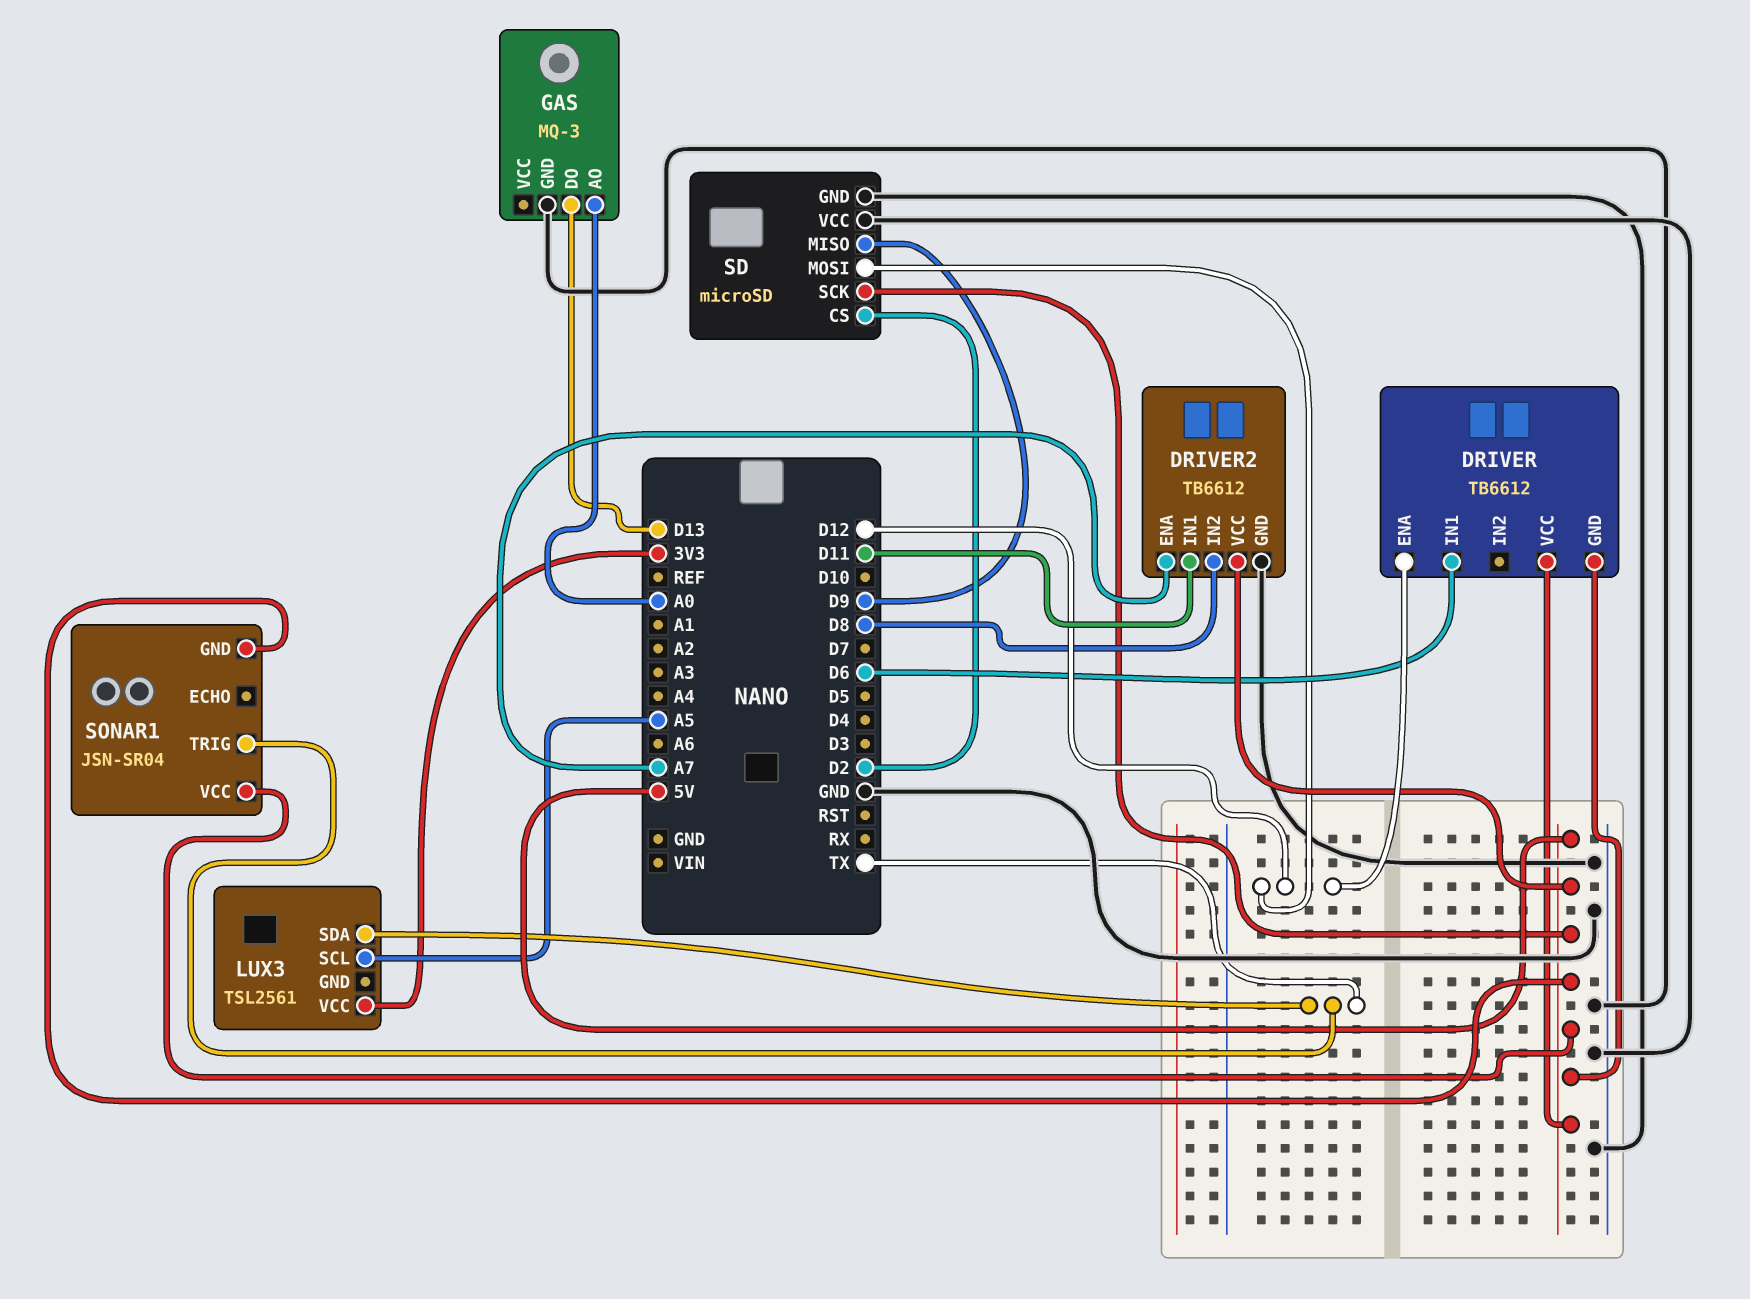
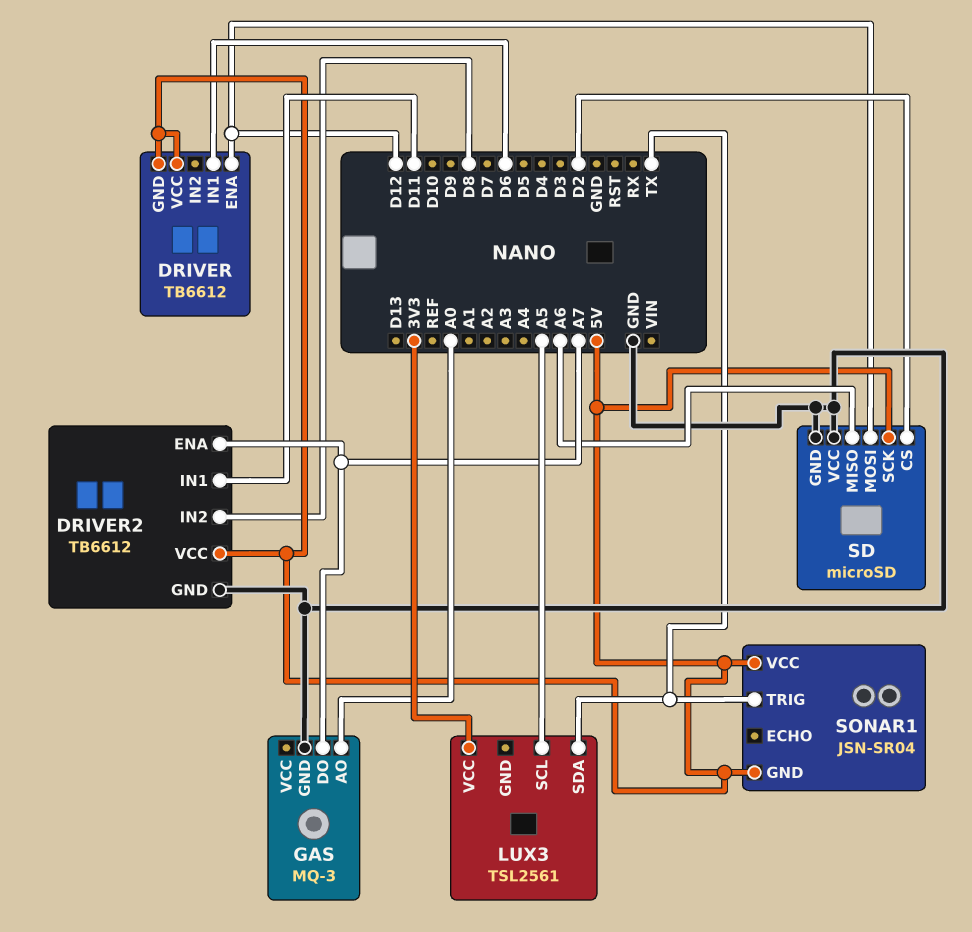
GAS pin DO: D13 -> A7
SD pin MISO: D9 -> A6

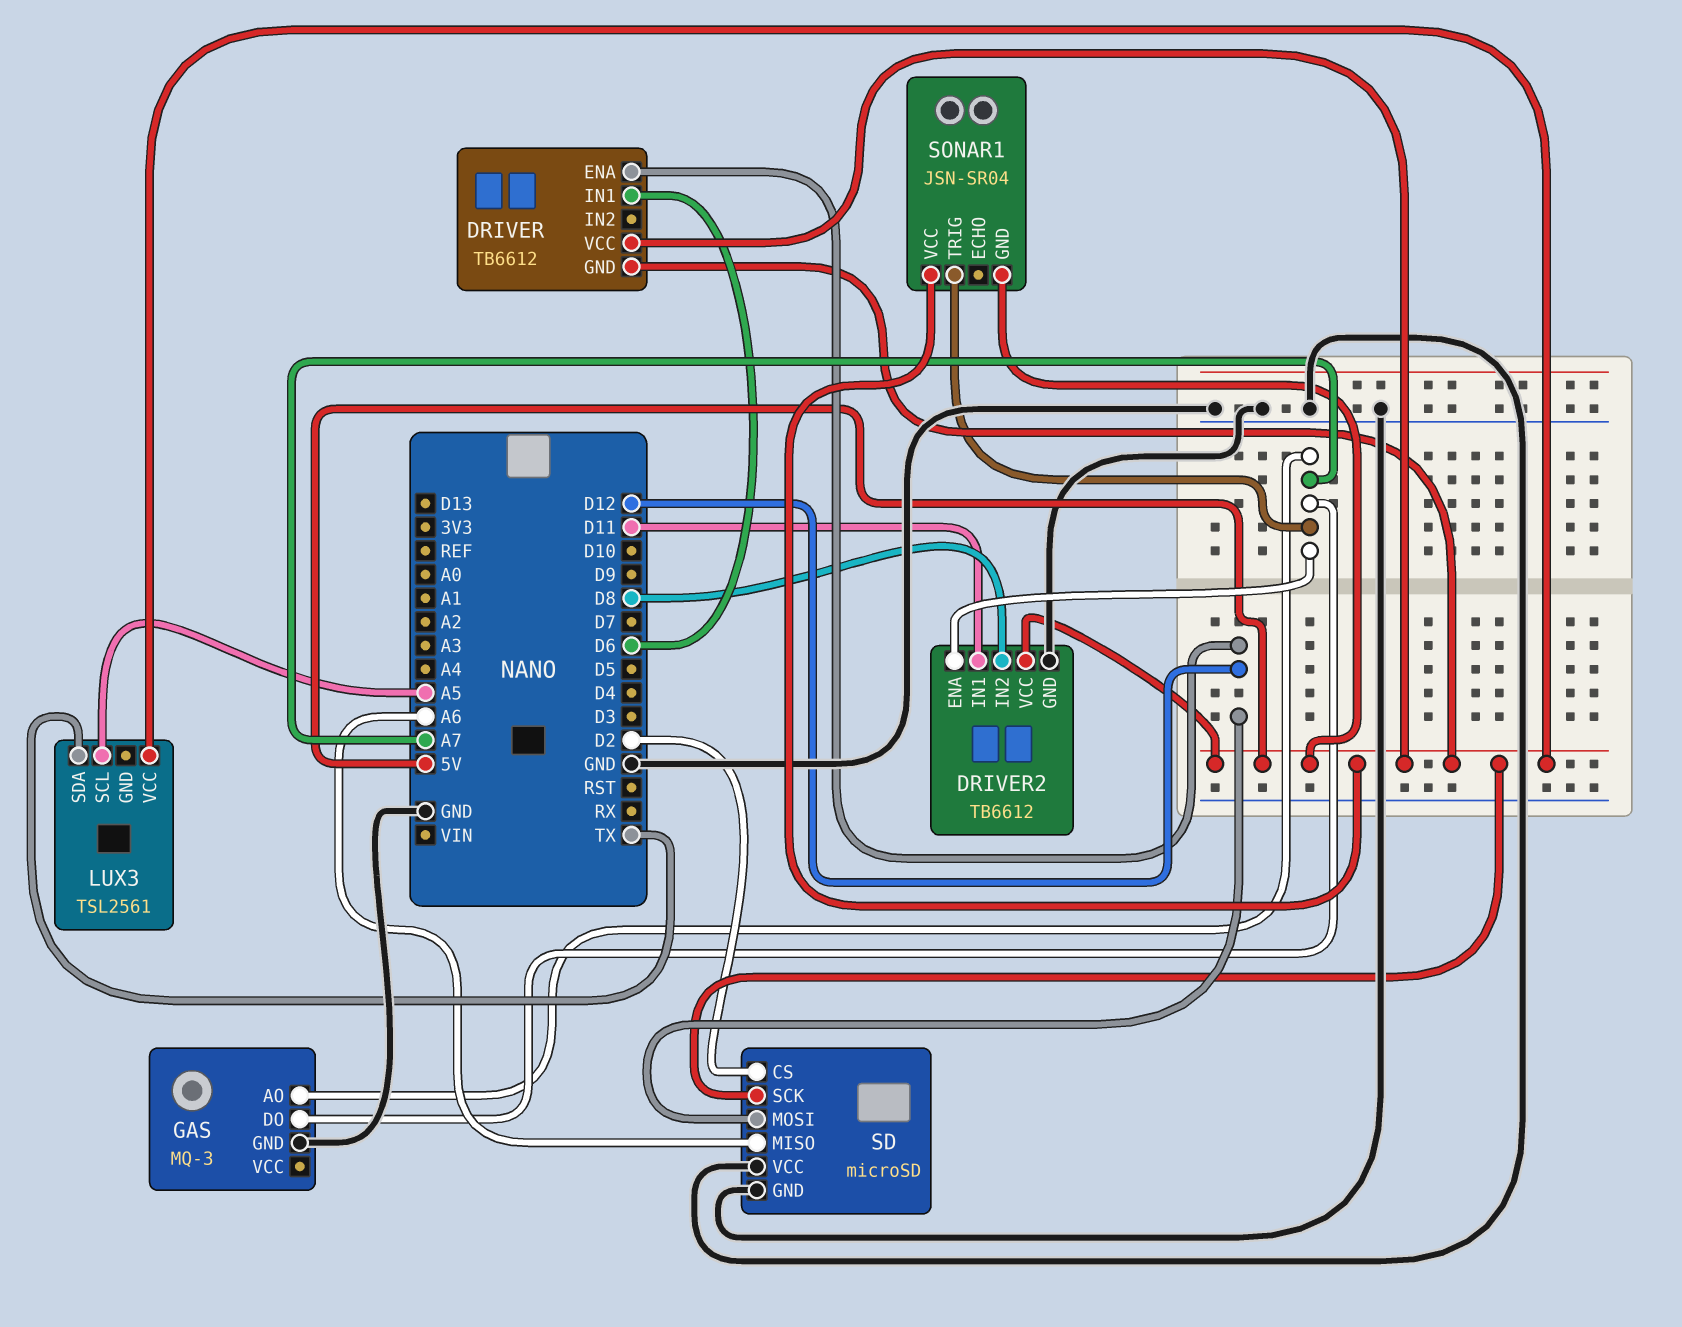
GAS pin AO: A0 -> A7
LUX3 pin VCC: 3V3 -> 5V
SONAR1 pin TRIG: TX -> A7

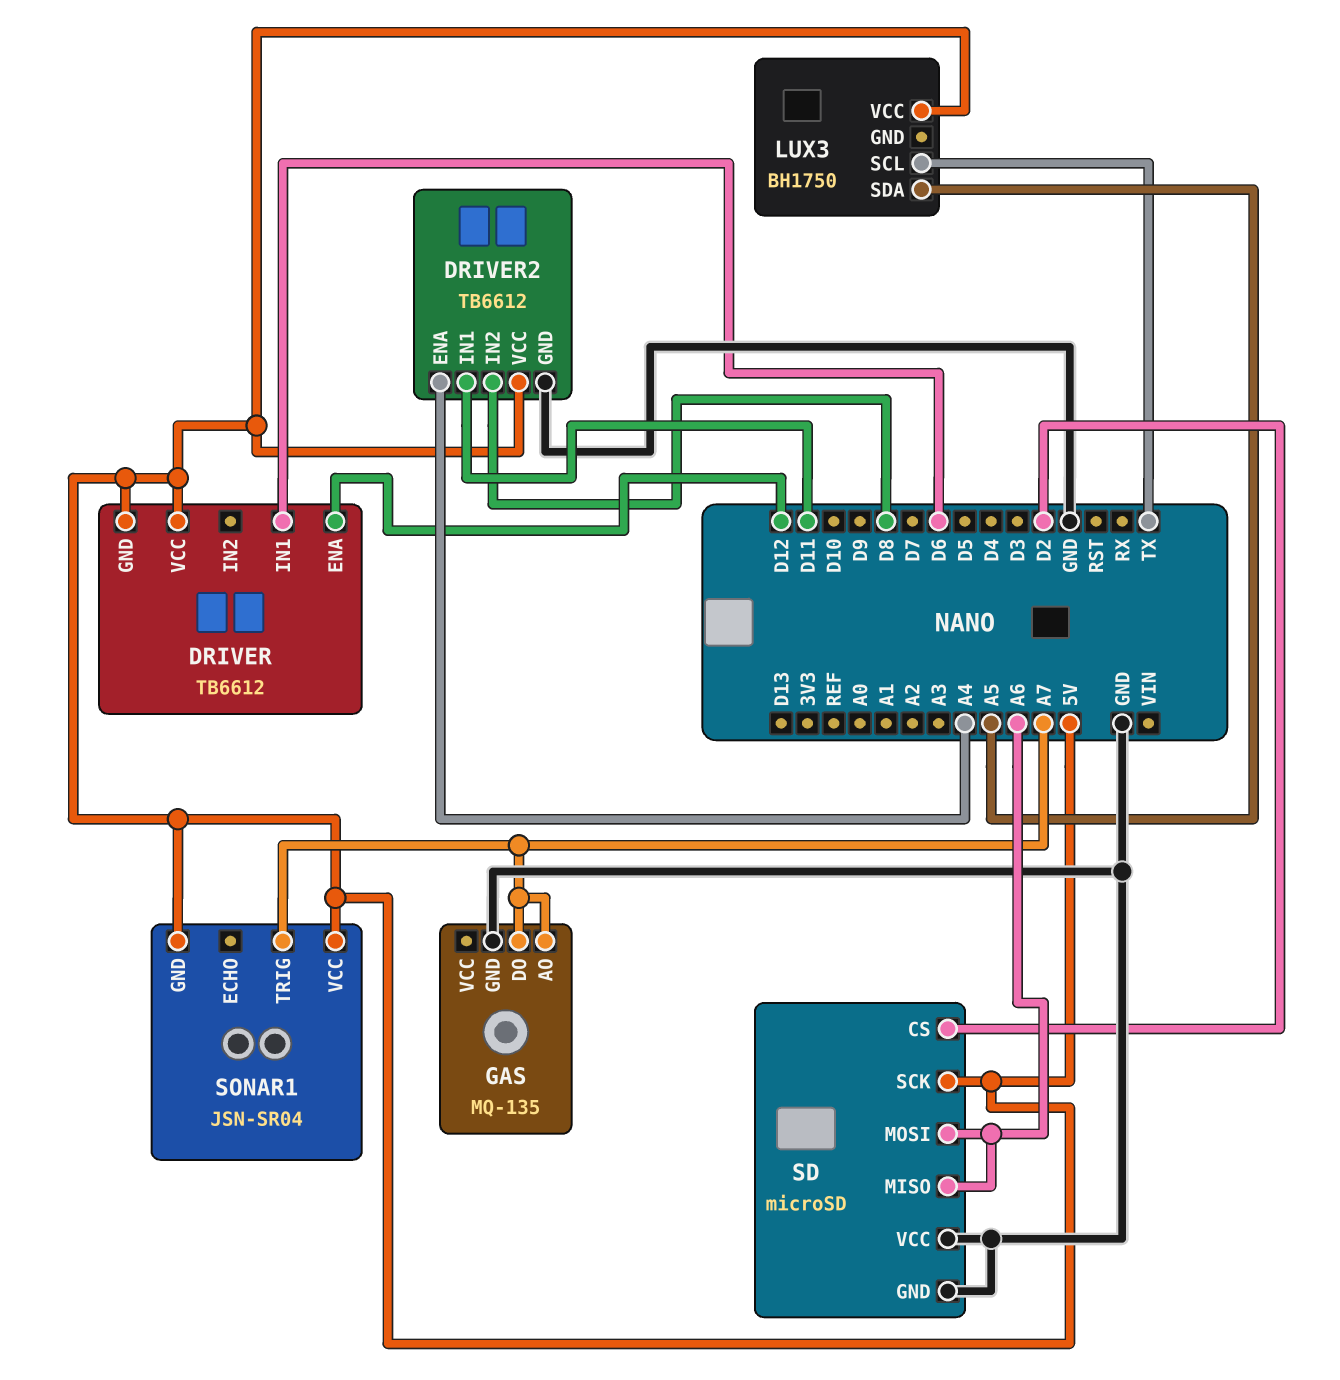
DRIVER2 pin ENA: A7 -> A4
GAS: MQ-3 -> MQ-135
LUX3: TSL2561 -> BH1750
LUX3 pin SCL: A5 -> TX
LUX3 pin SDA: TX -> A5
SD pin MOSI: D12 -> A6

